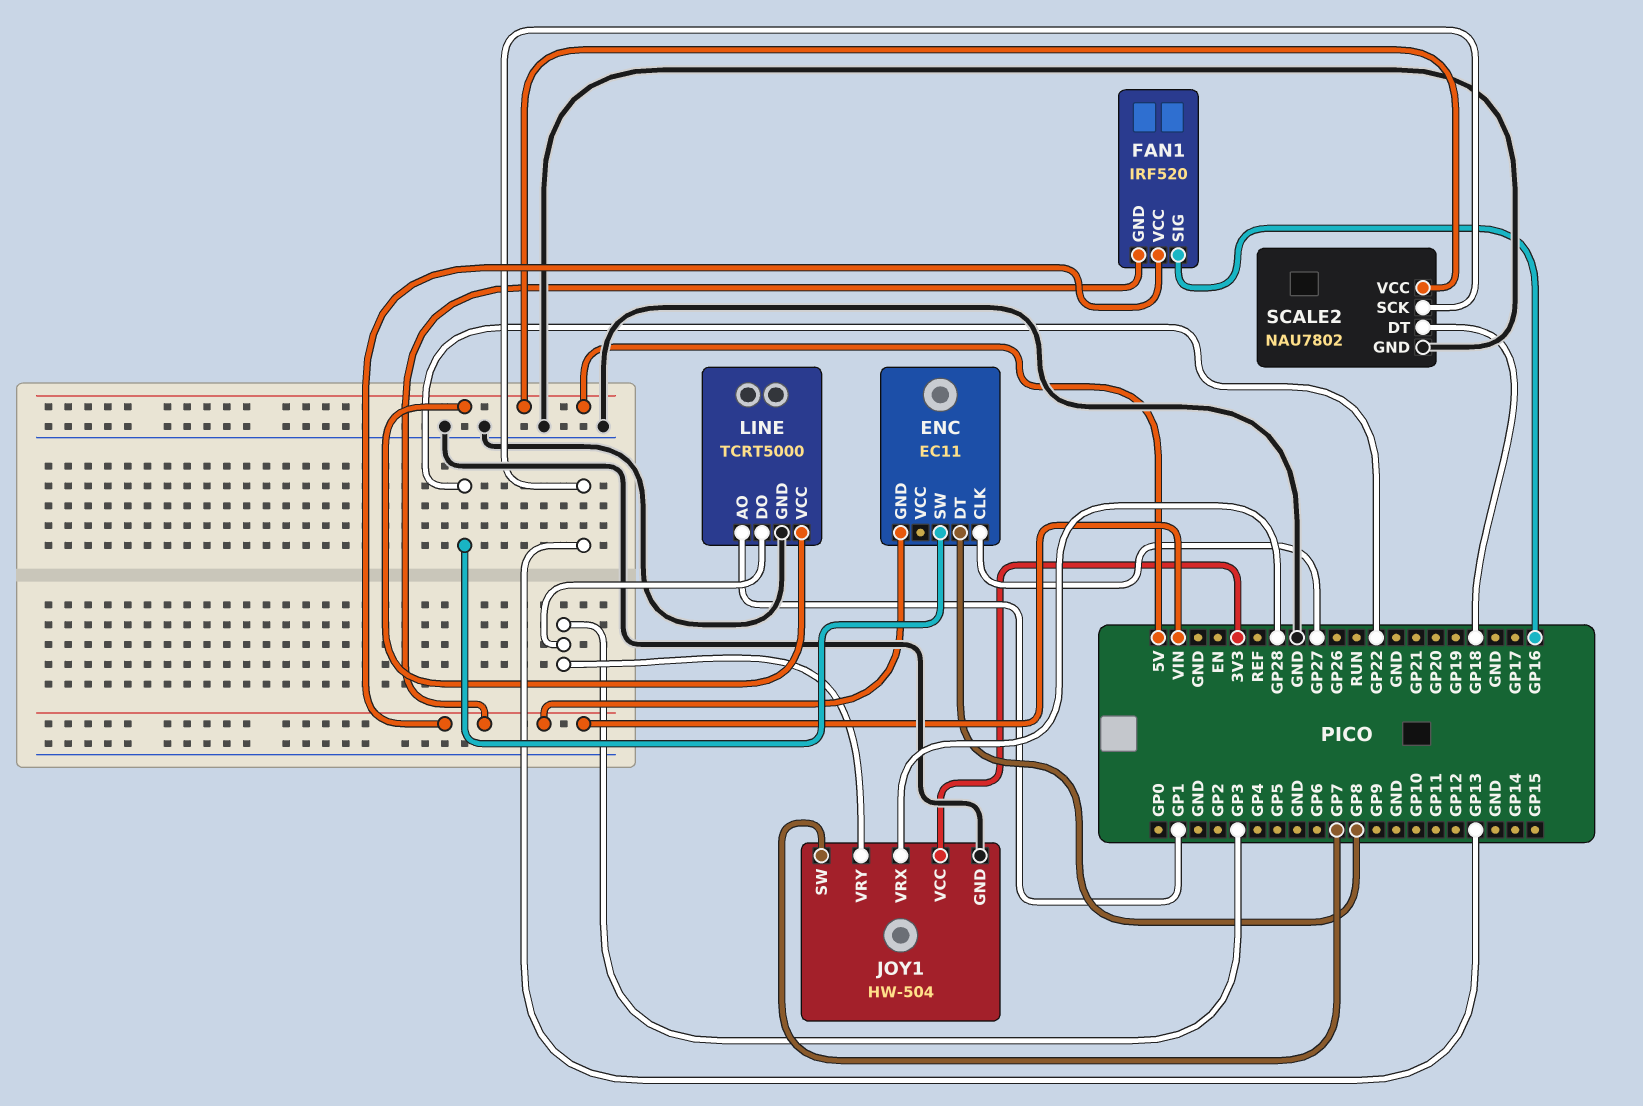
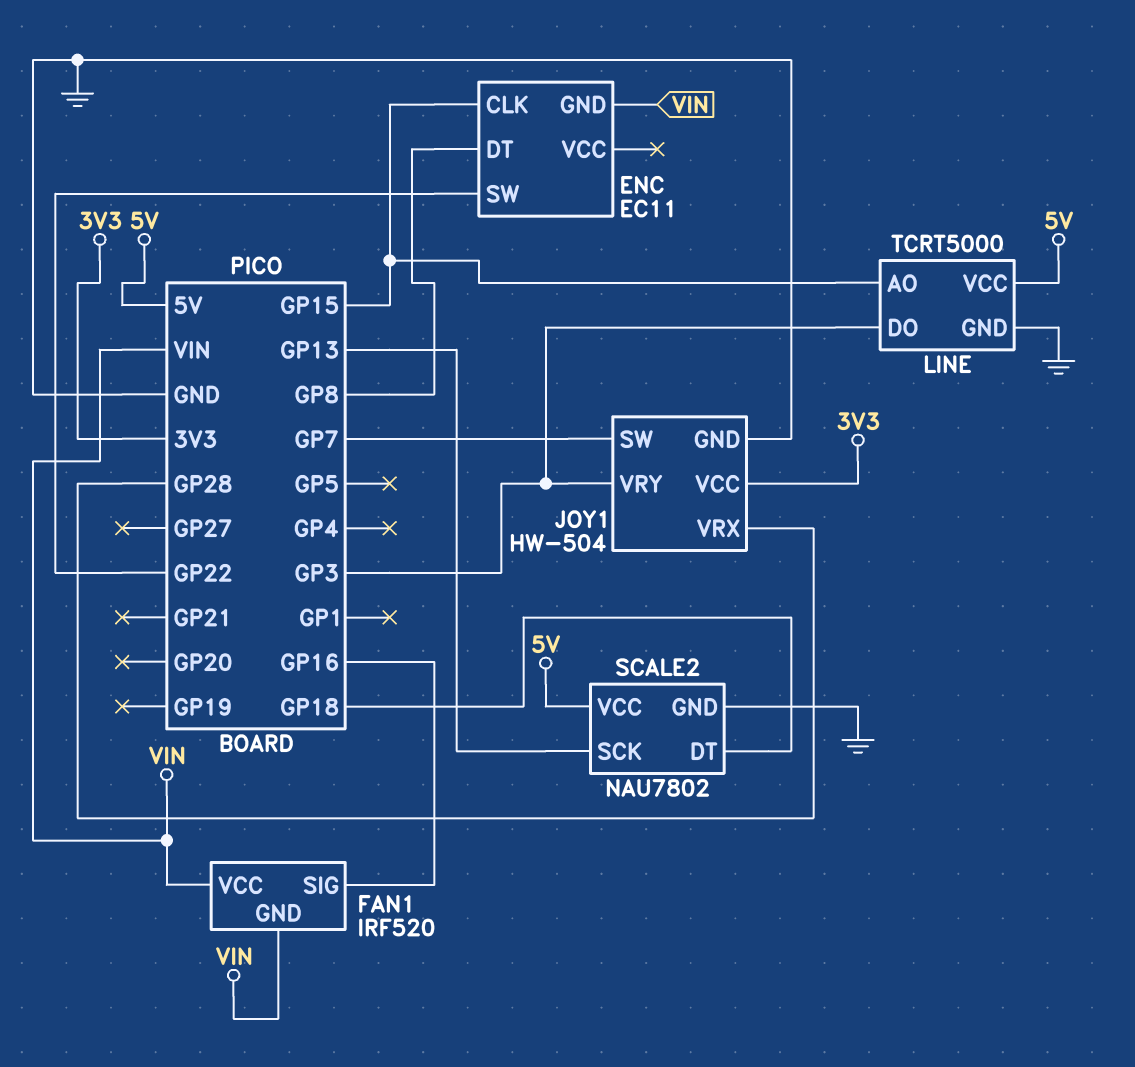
ENC pin CLK: GP27 -> GP15
LINE pin AO: GP1 -> GP15

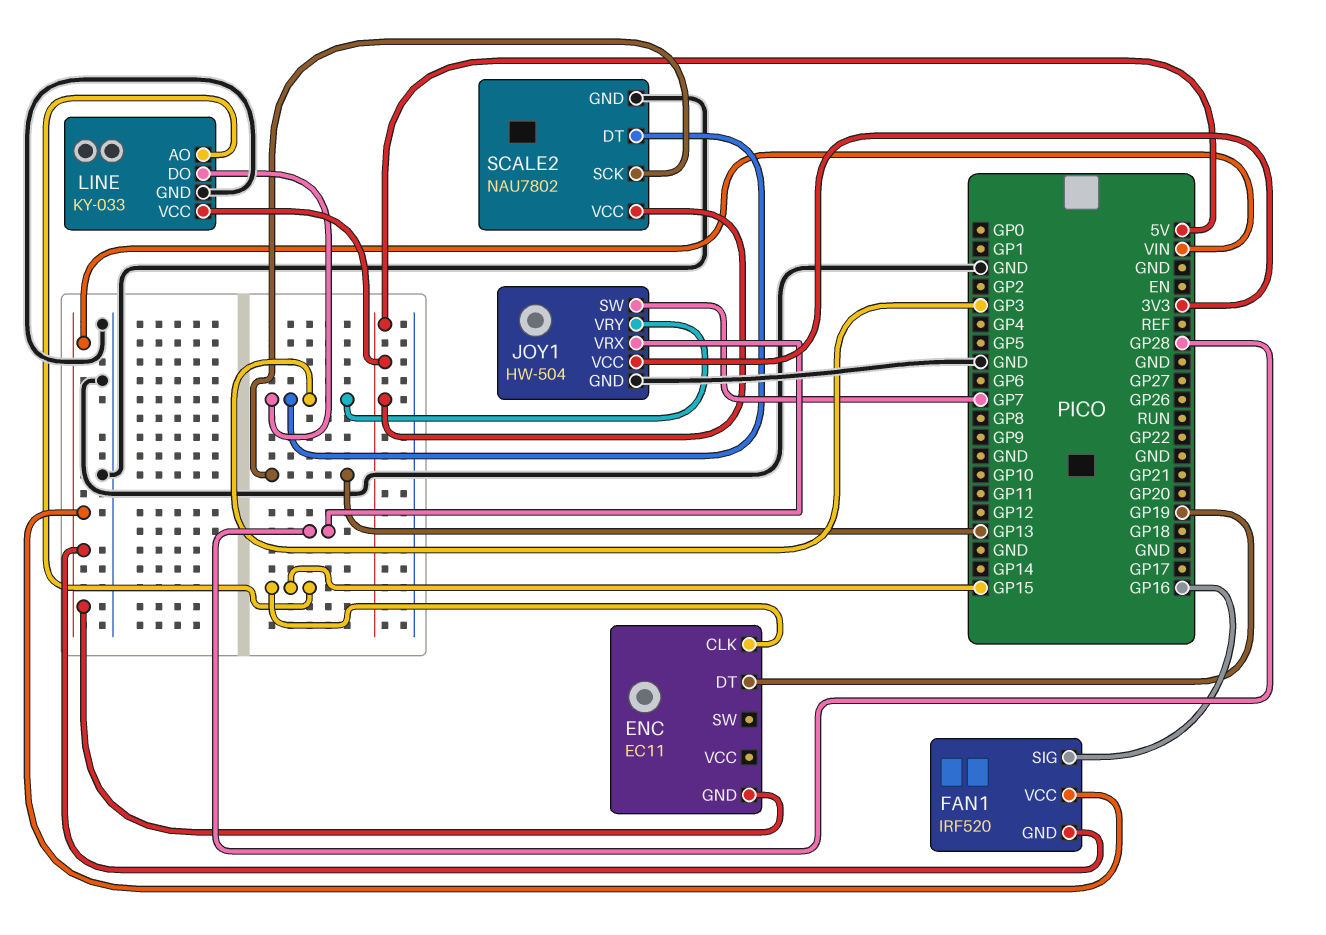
ENC pin DT: GP8 -> GP19
ENC pin SW: GP22 -> none
LINE: TCRT5000 -> KY-033
SCALE2 pin DT: GP18 -> GP3

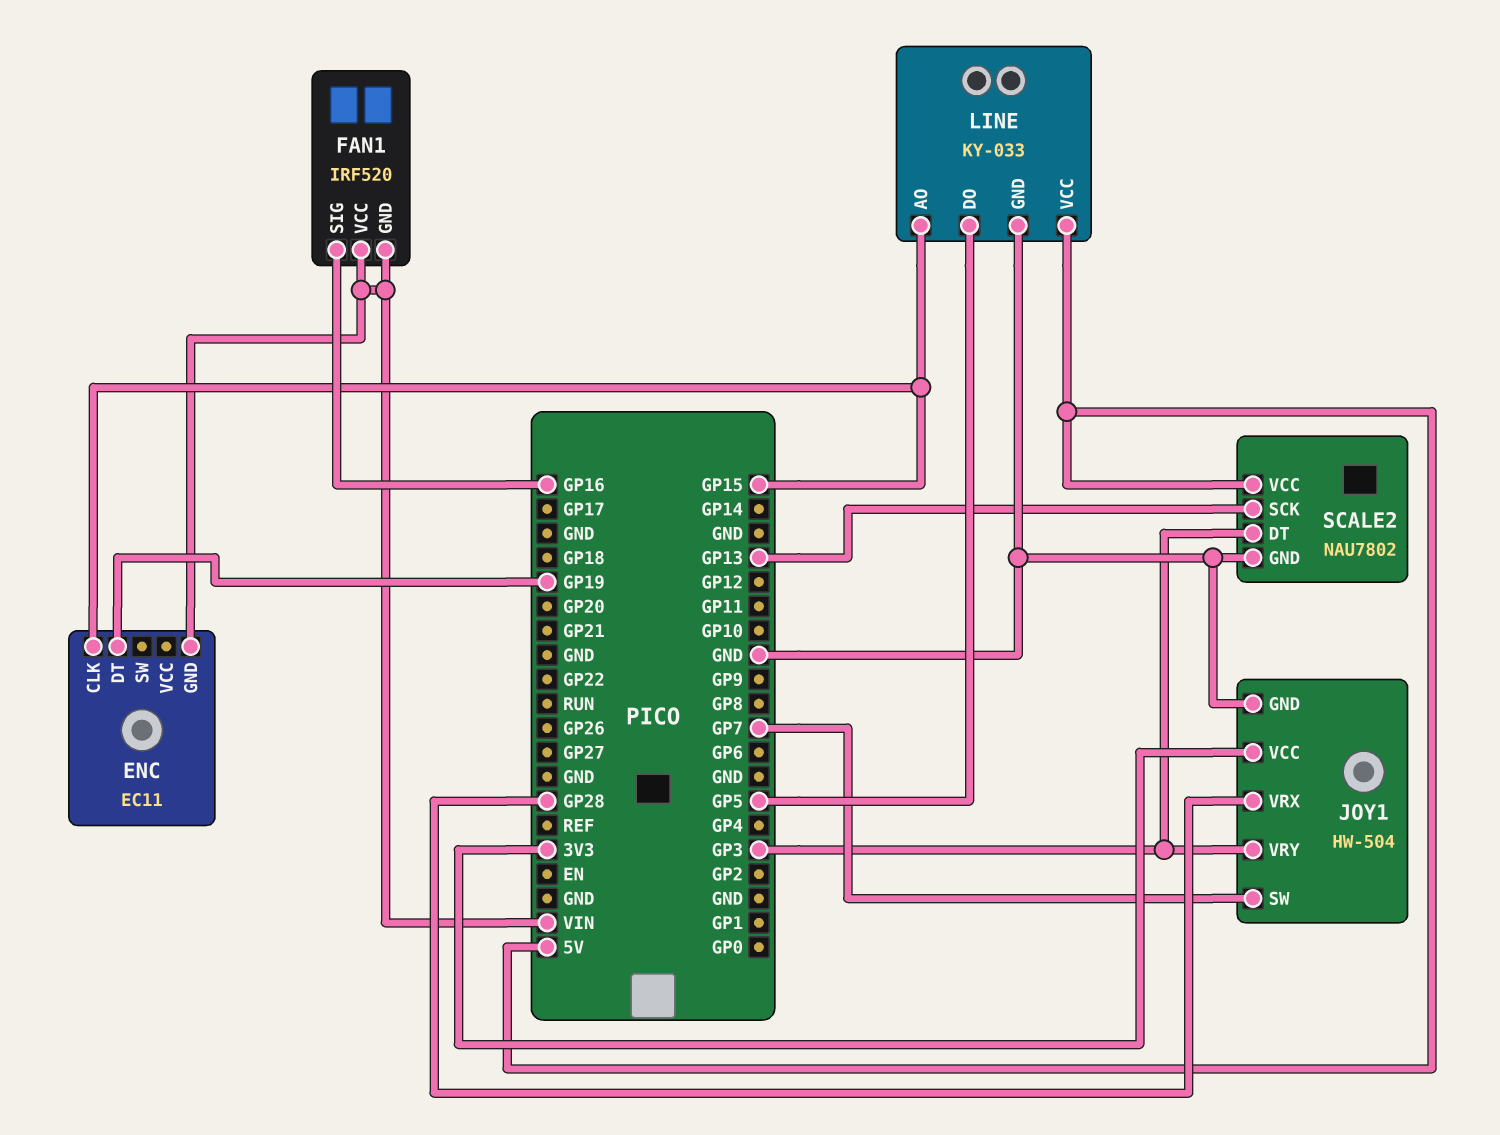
LINE pin DO: GP3 -> GP5

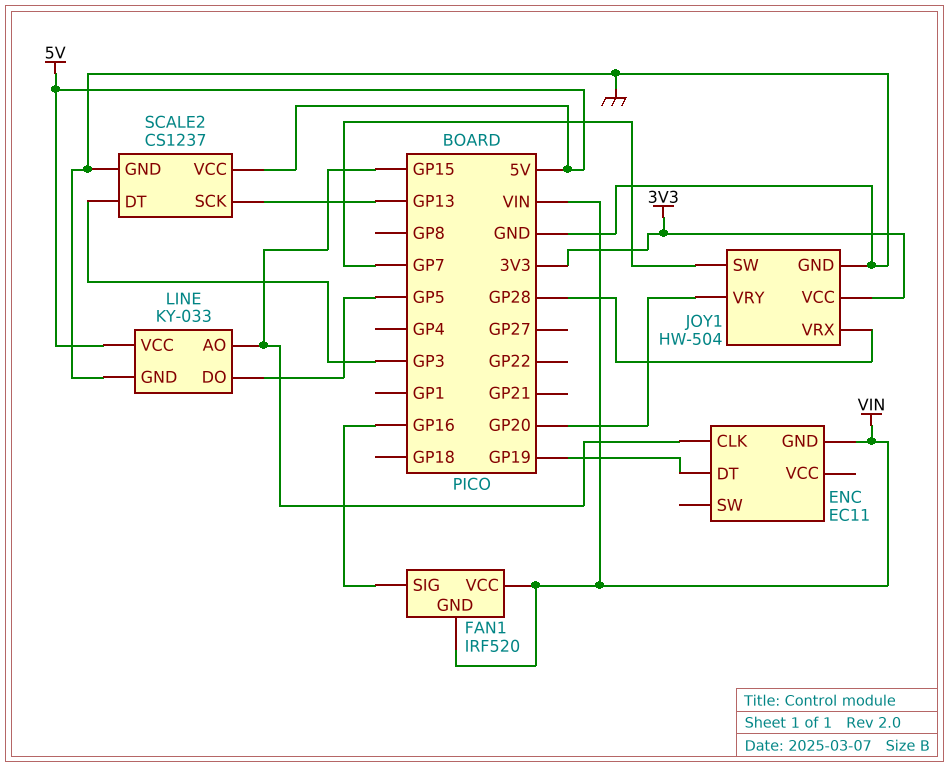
JOY1 pin VRY: GP3 -> GP20
SCALE2: NAU7802 -> CS1237

